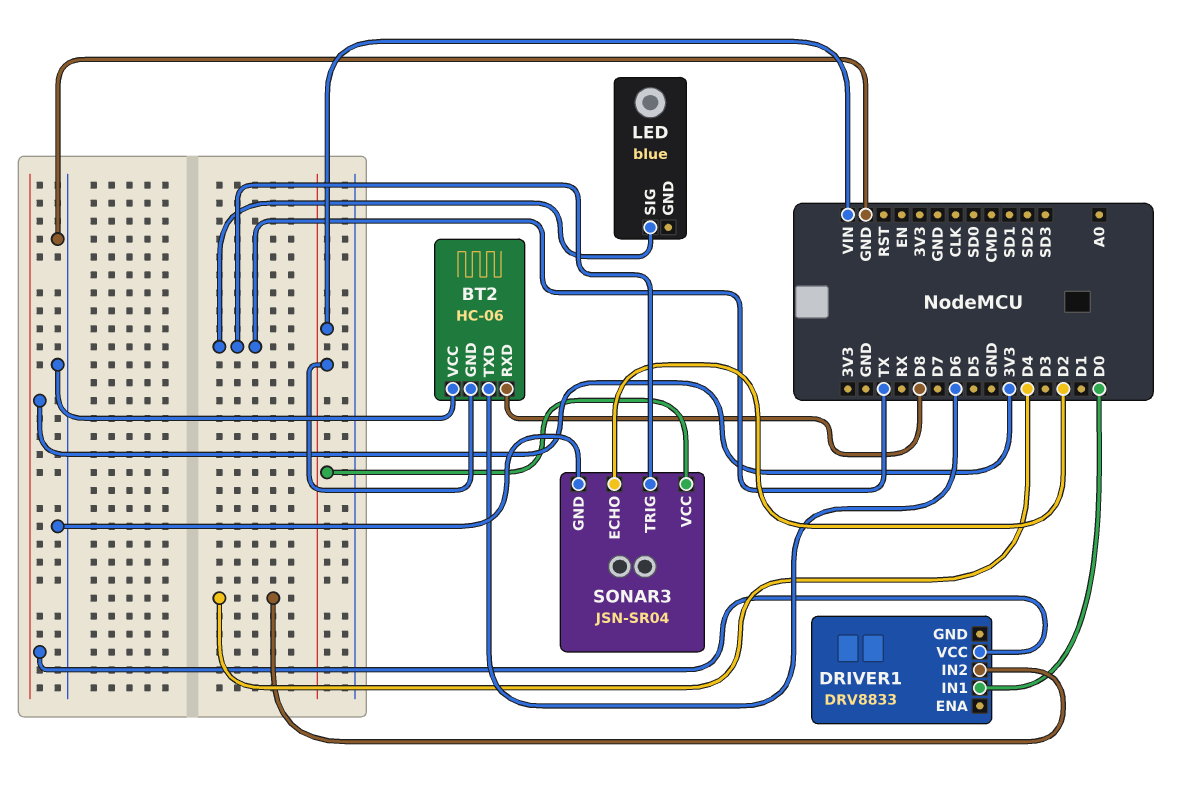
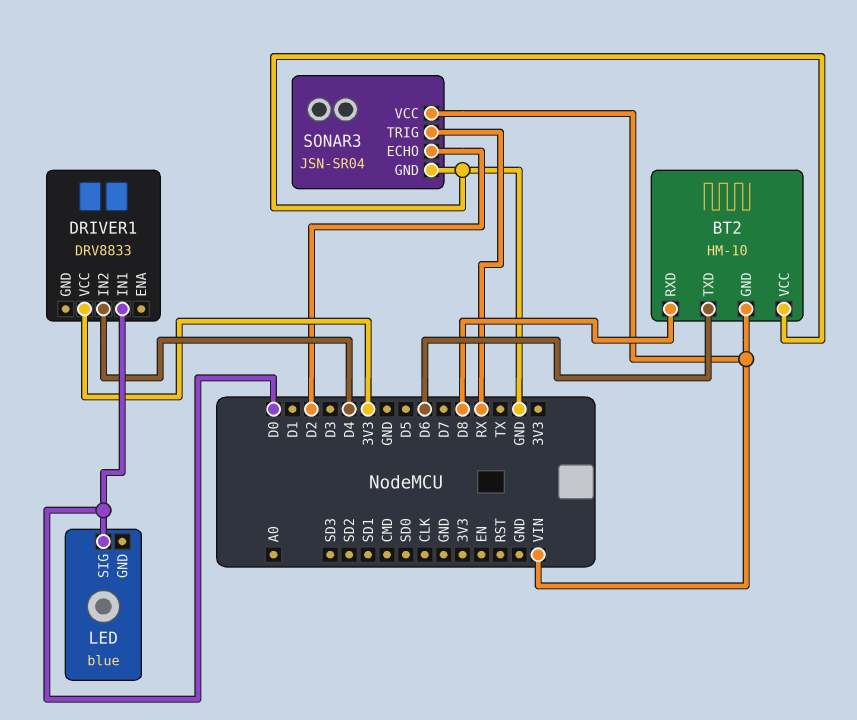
BT2: HC-06 -> HM-10
LED pin SIG: TX -> D0
SONAR3 pin TRIG: TX -> RX

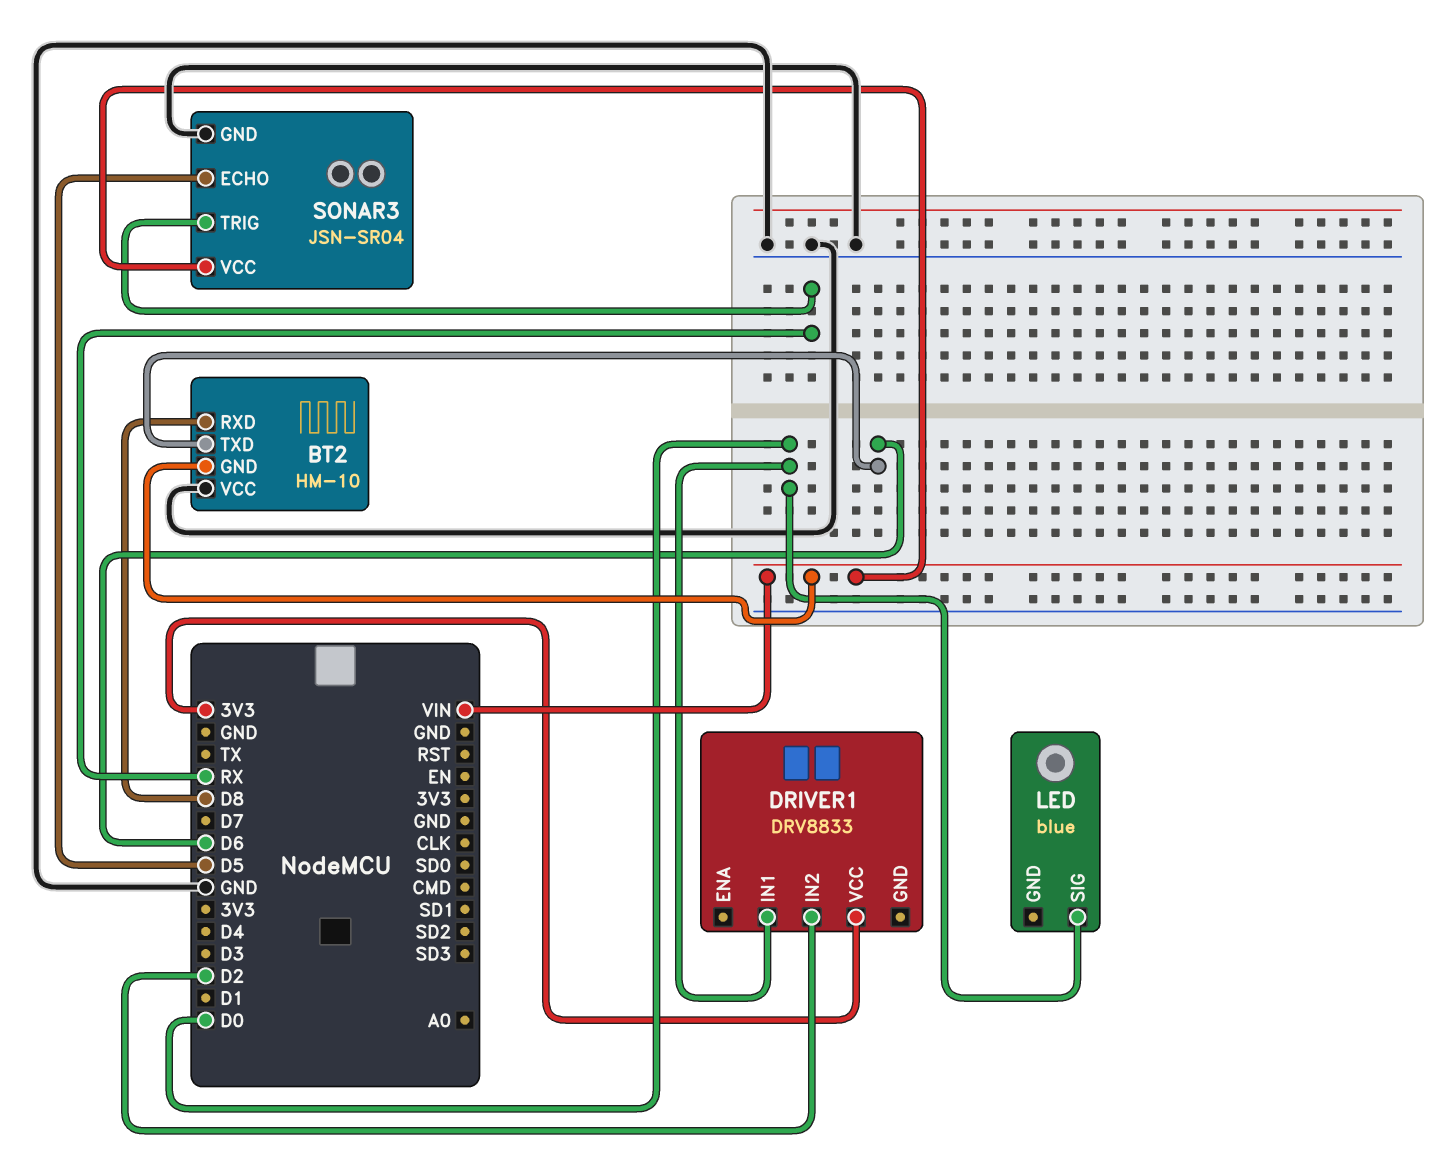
DRIVER1 pin IN2: D4 -> D2
SONAR3 pin ECHO: D2 -> D5

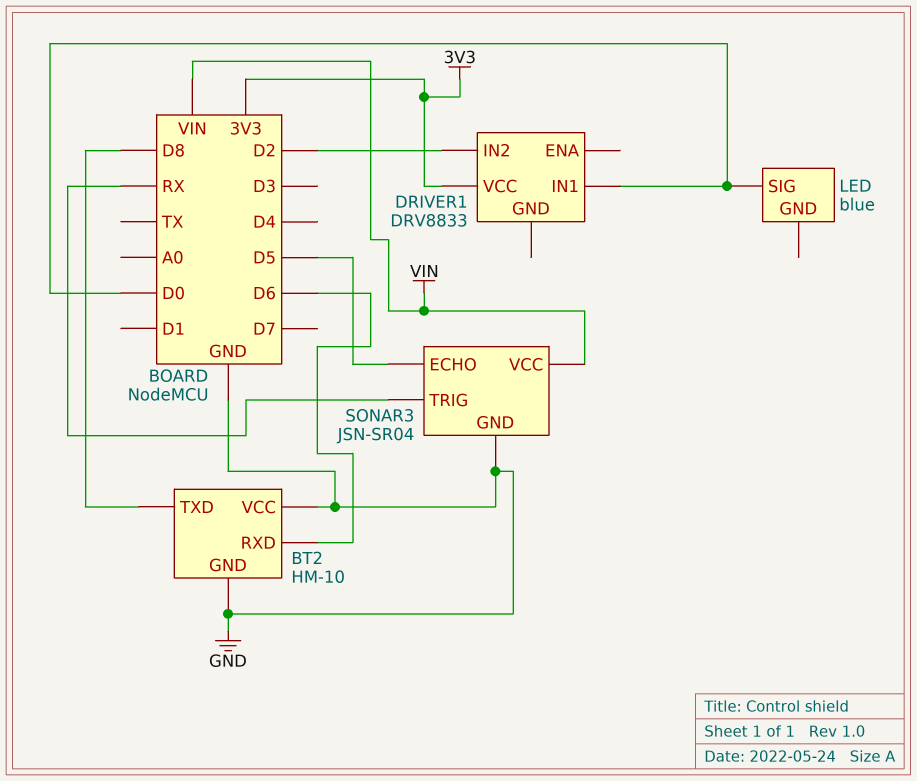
BT2 pin GND: VIN -> GND
BT2 pin RXD: D8 -> D6
BT2 pin TXD: D6 -> D8

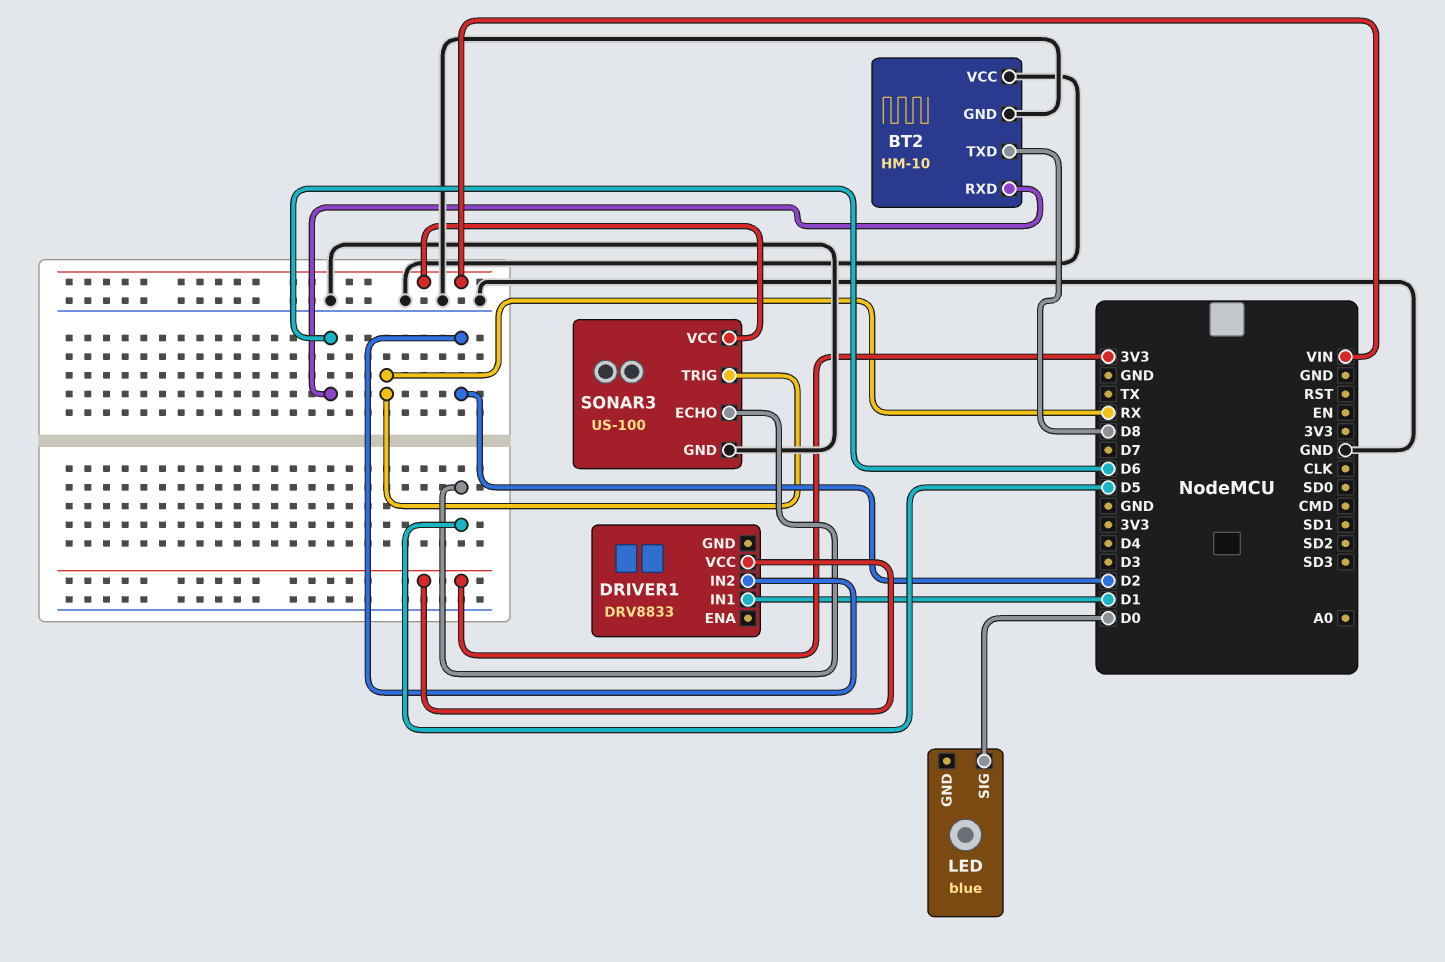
DRIVER1 pin IN1: D0 -> D1
SONAR3: JSN-SR04 -> US-100

